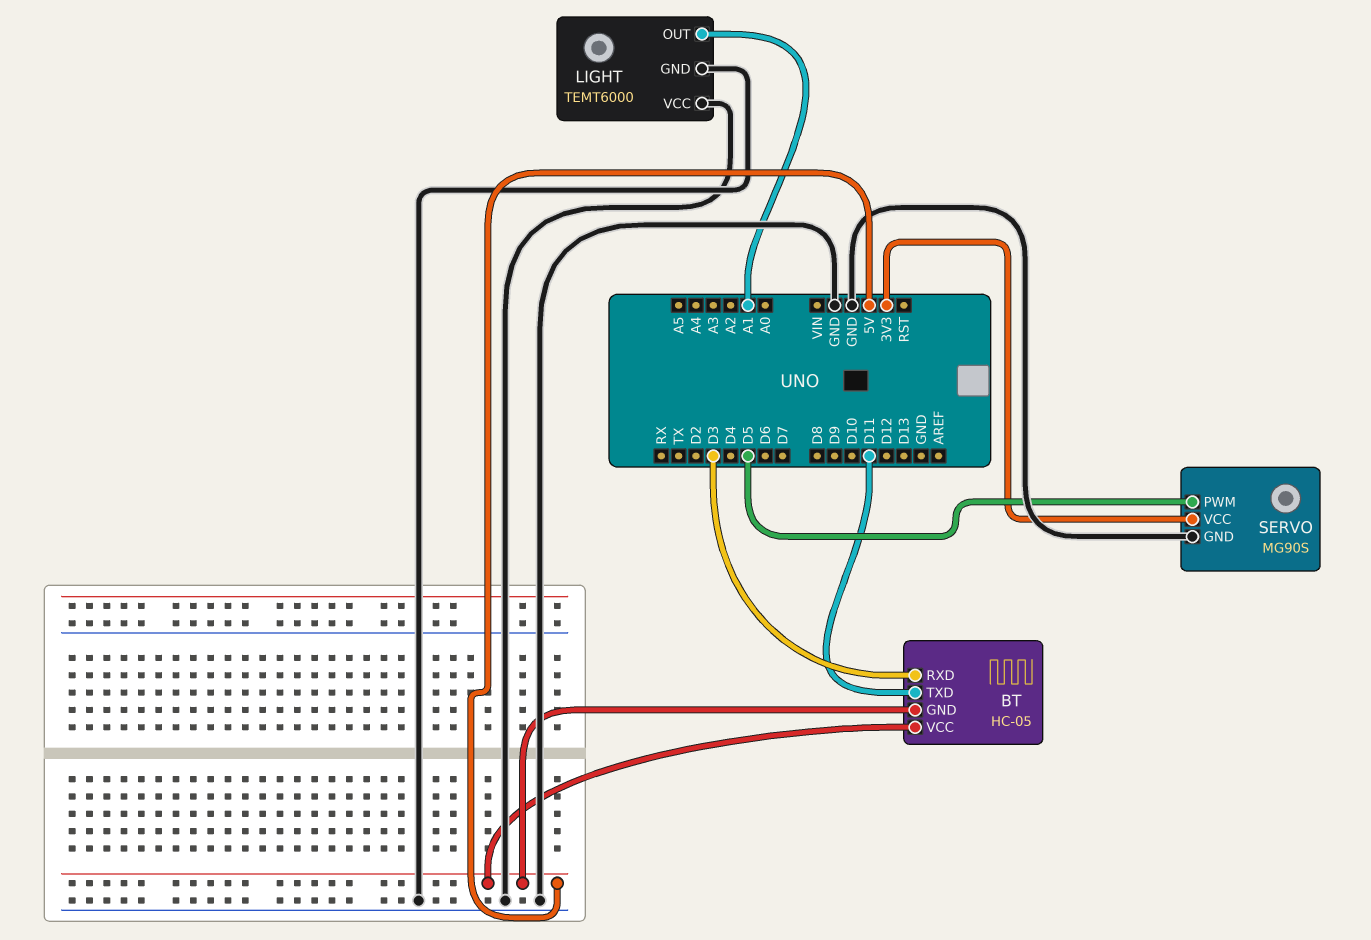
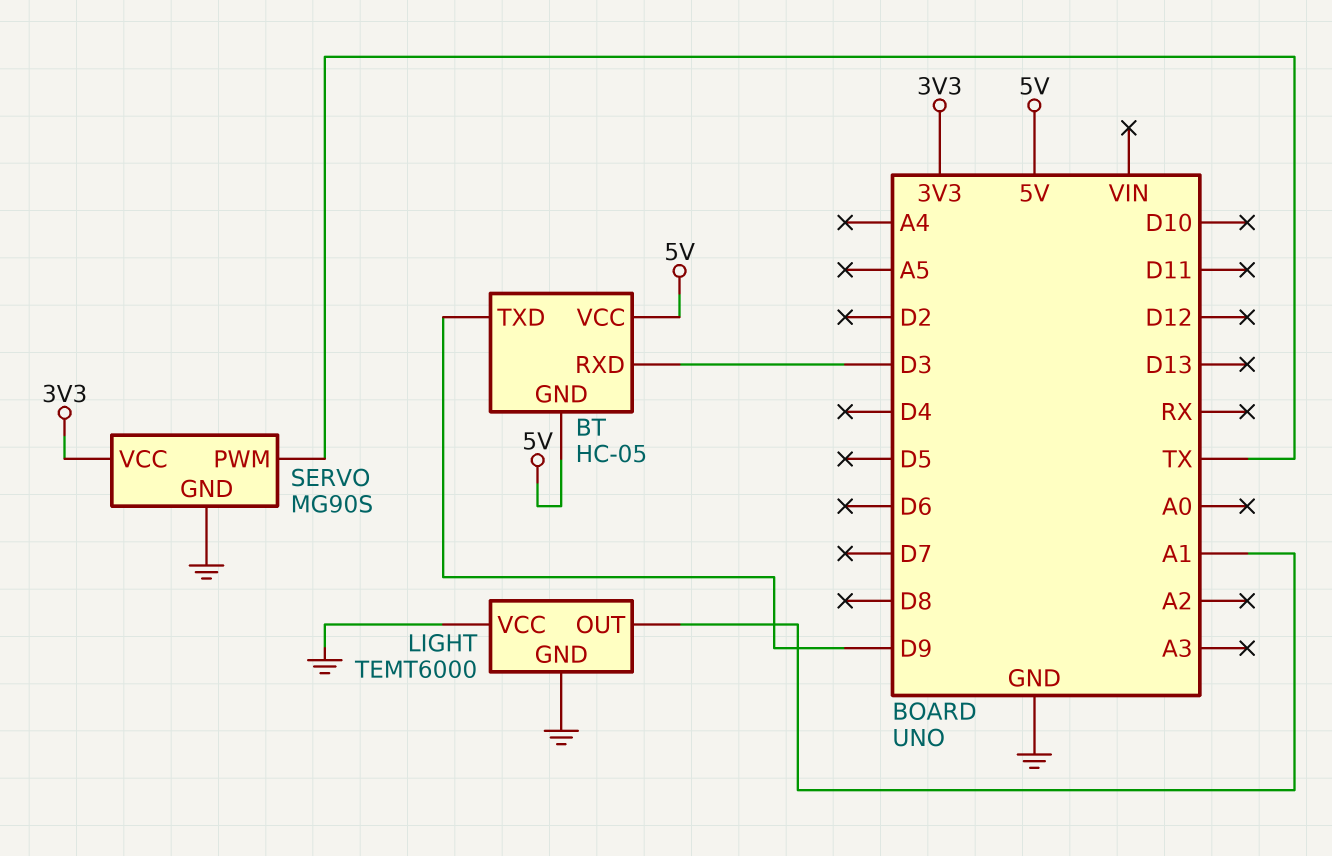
BT pin TXD: D11 -> D9
SERVO pin PWM: D5 -> TX

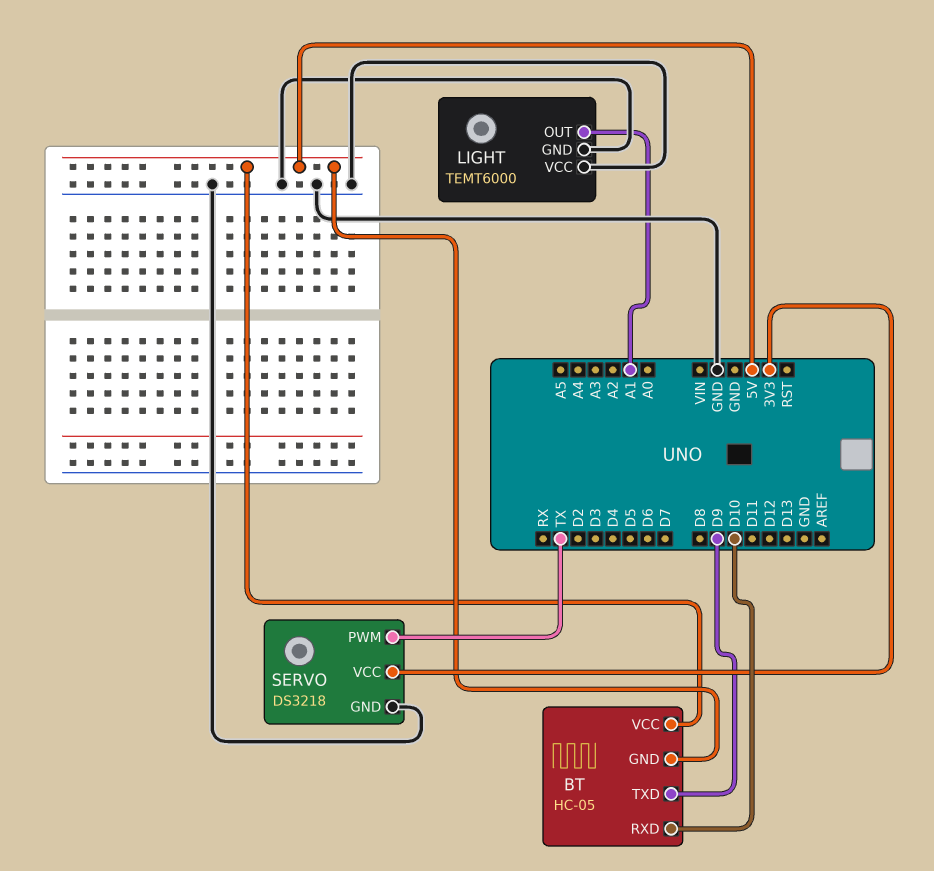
BT pin RXD: D3 -> D10
SERVO: MG90S -> DS3218

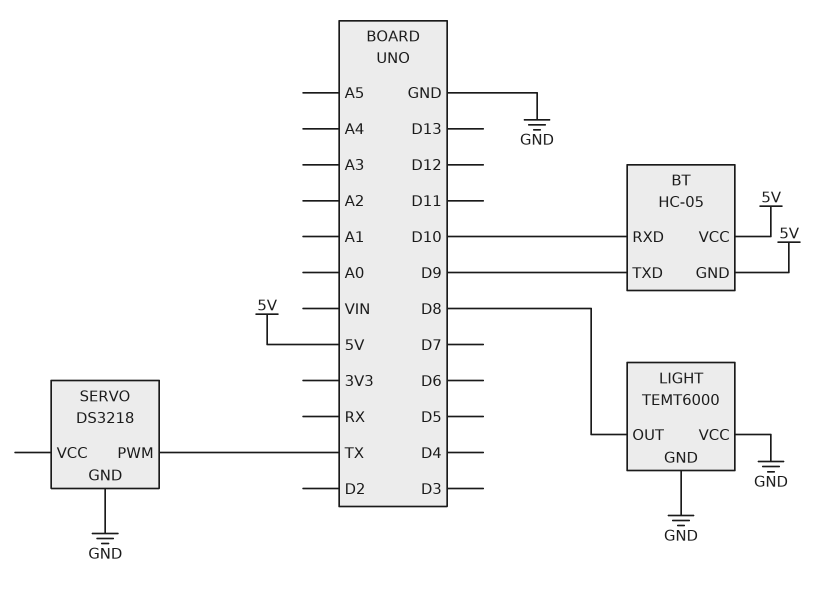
LIGHT pin OUT: A1 -> D8
SERVO pin VCC: 3V3 -> none

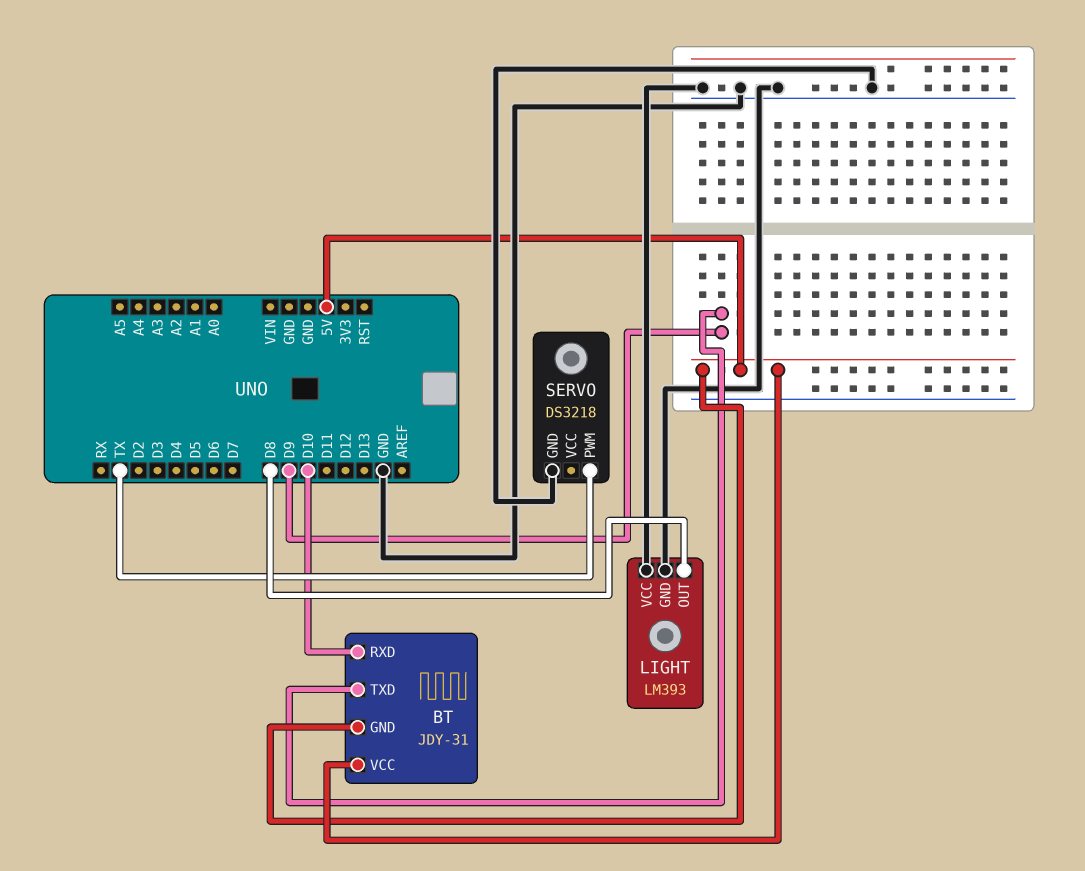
BT: HC-05 -> JDY-31
LIGHT: TEMT6000 -> LM393

